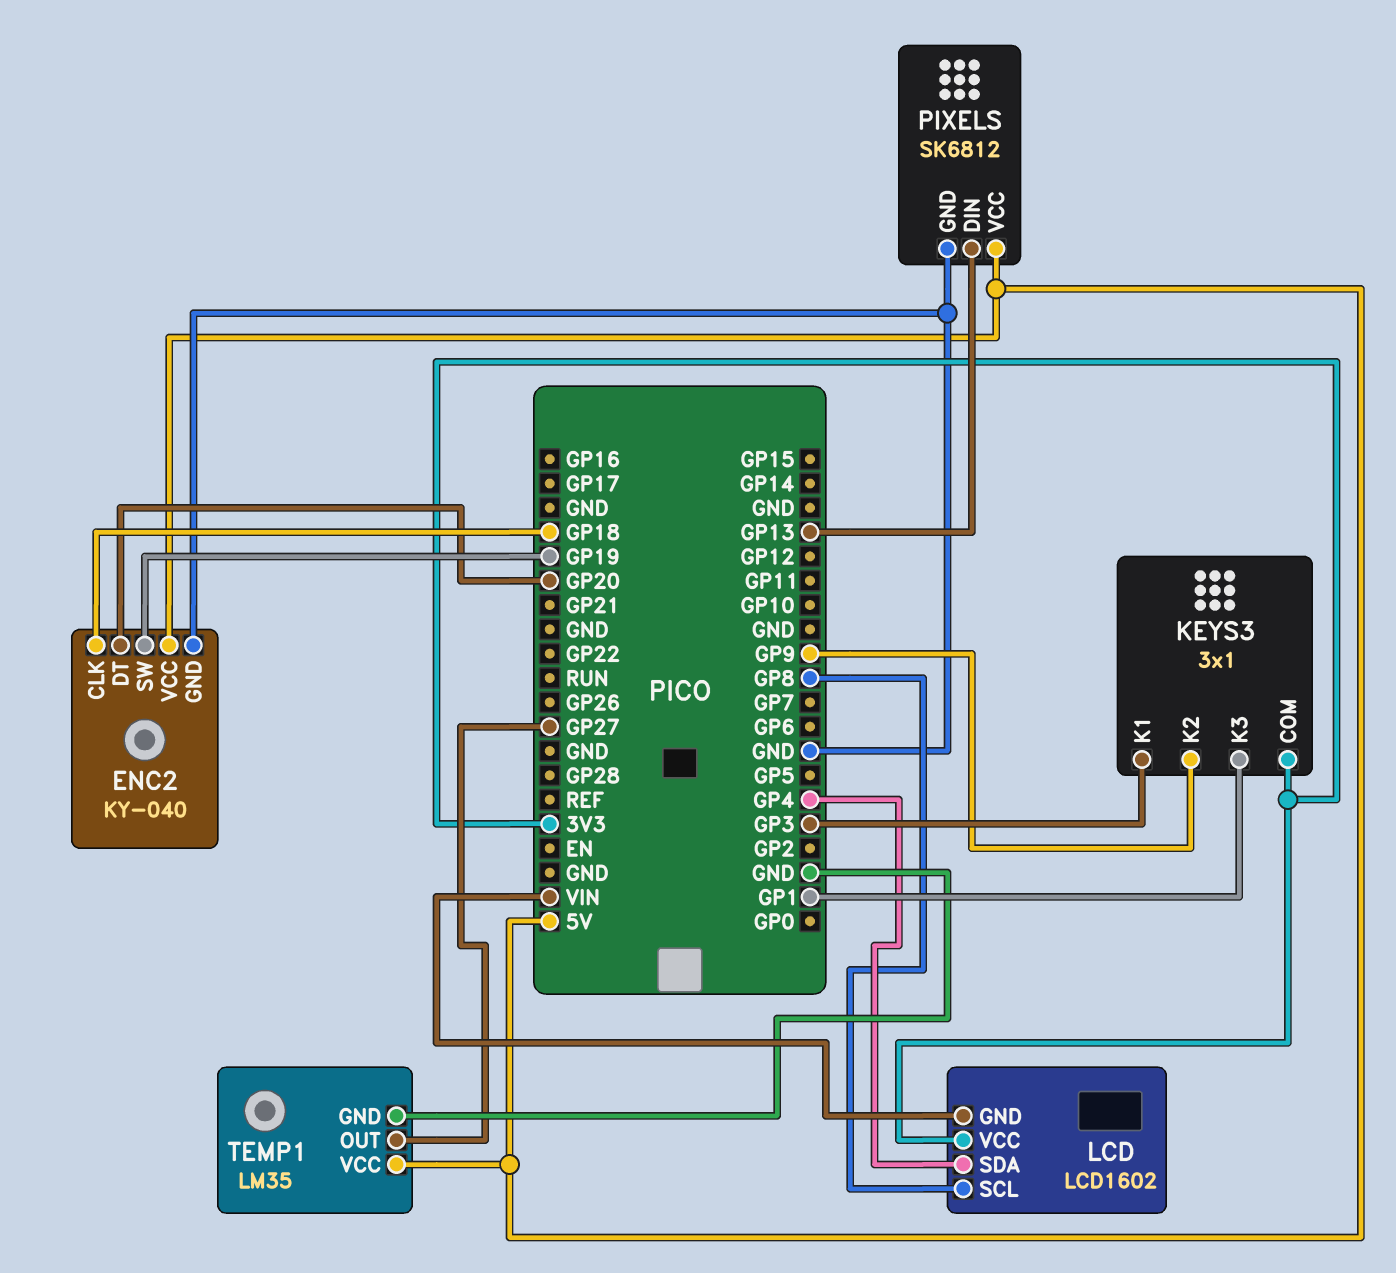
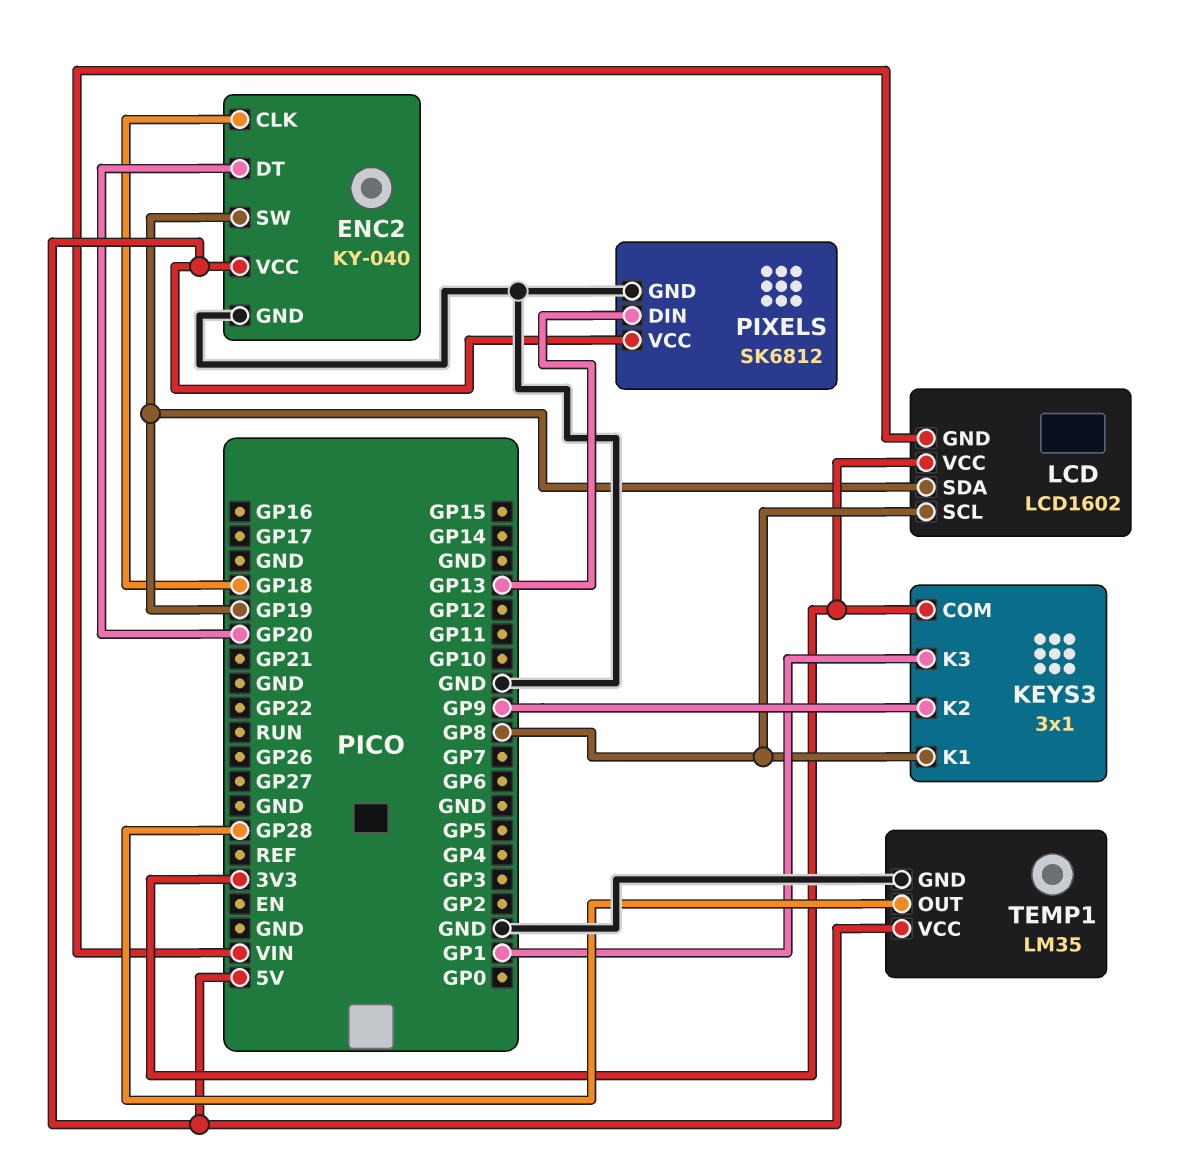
KEYS3 pin K1: GP3 -> GP8
LCD pin SDA: GP4 -> GP19
TEMP1 pin OUT: GP27 -> GP28

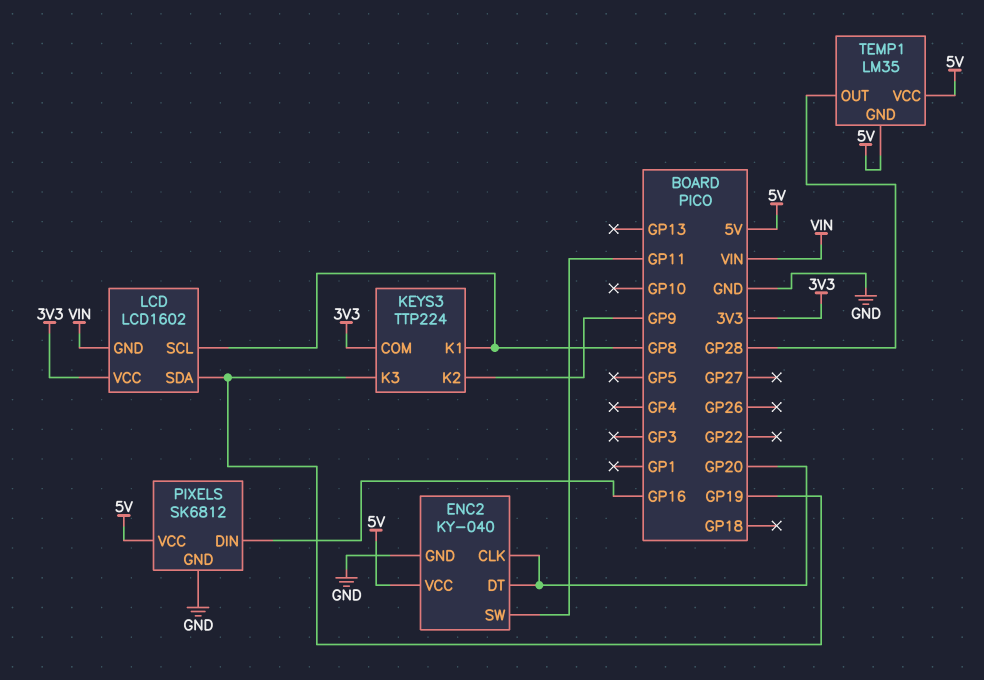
ENC2 pin CLK: GP18 -> GP20
ENC2 pin SW: GP19 -> GP11
KEYS3: 3x1 -> TTP224
KEYS3 pin K3: GP1 -> GP19
PIXELS pin DIN: GP13 -> GP16
TEMP1 pin GND: GND -> 5V

